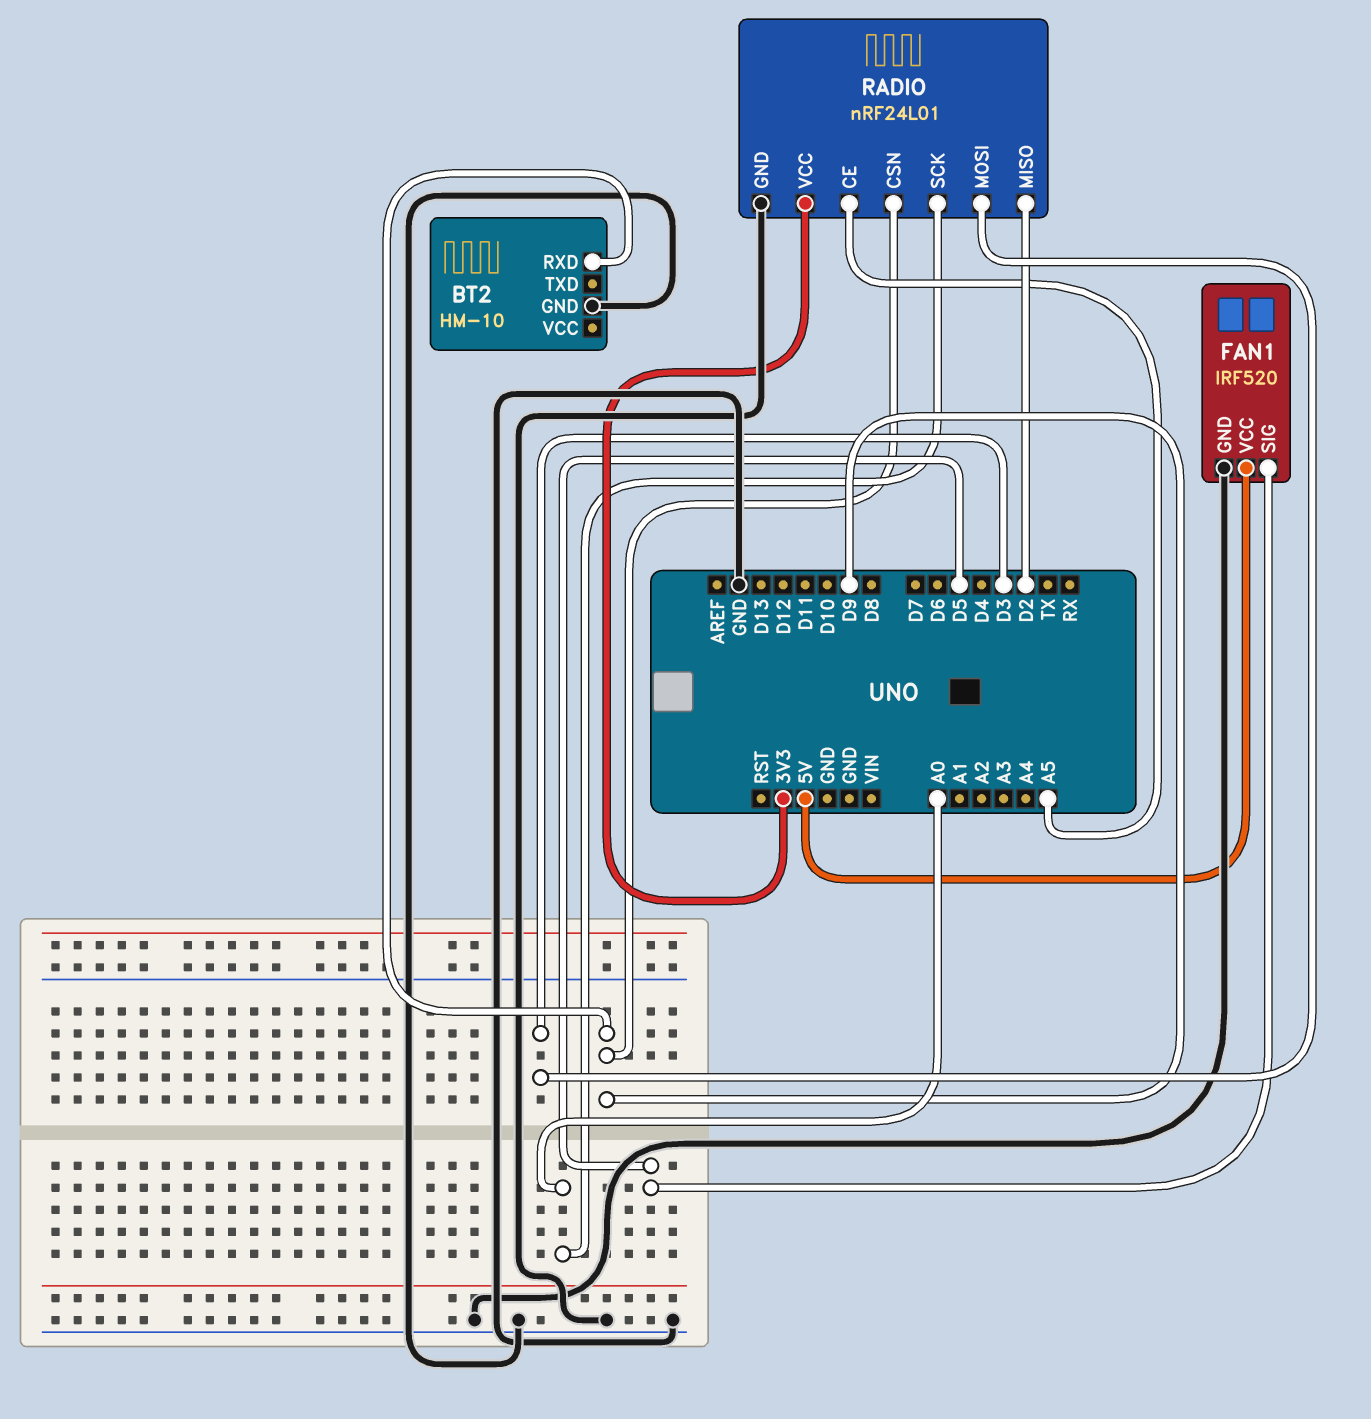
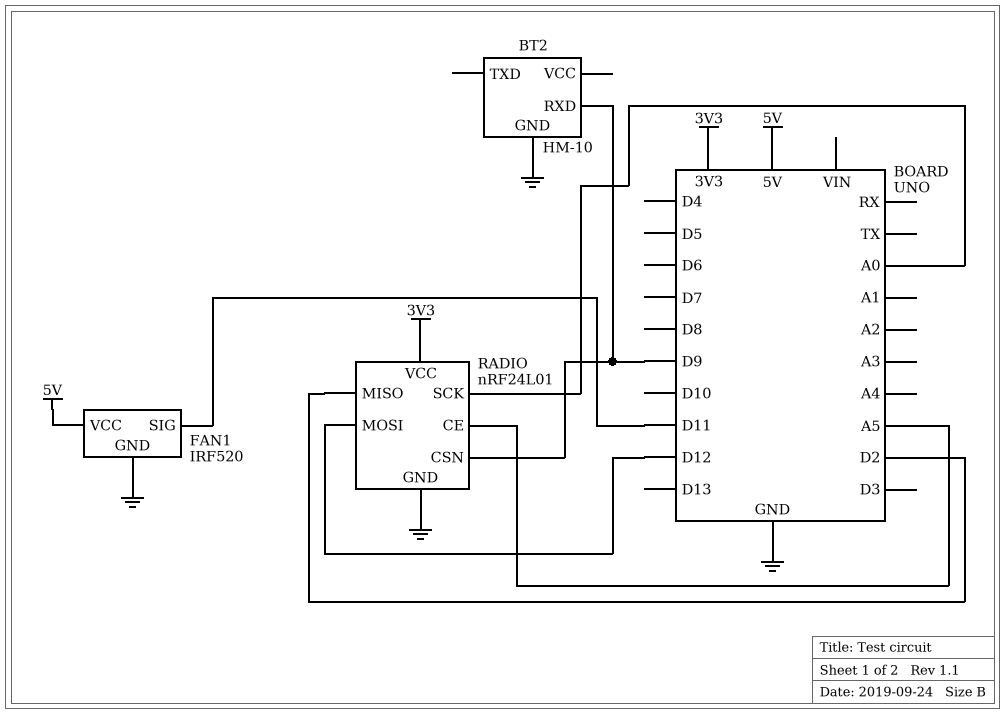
FAN1 pin SIG: D5 -> D11
RADIO pin MOSI: D3 -> D12

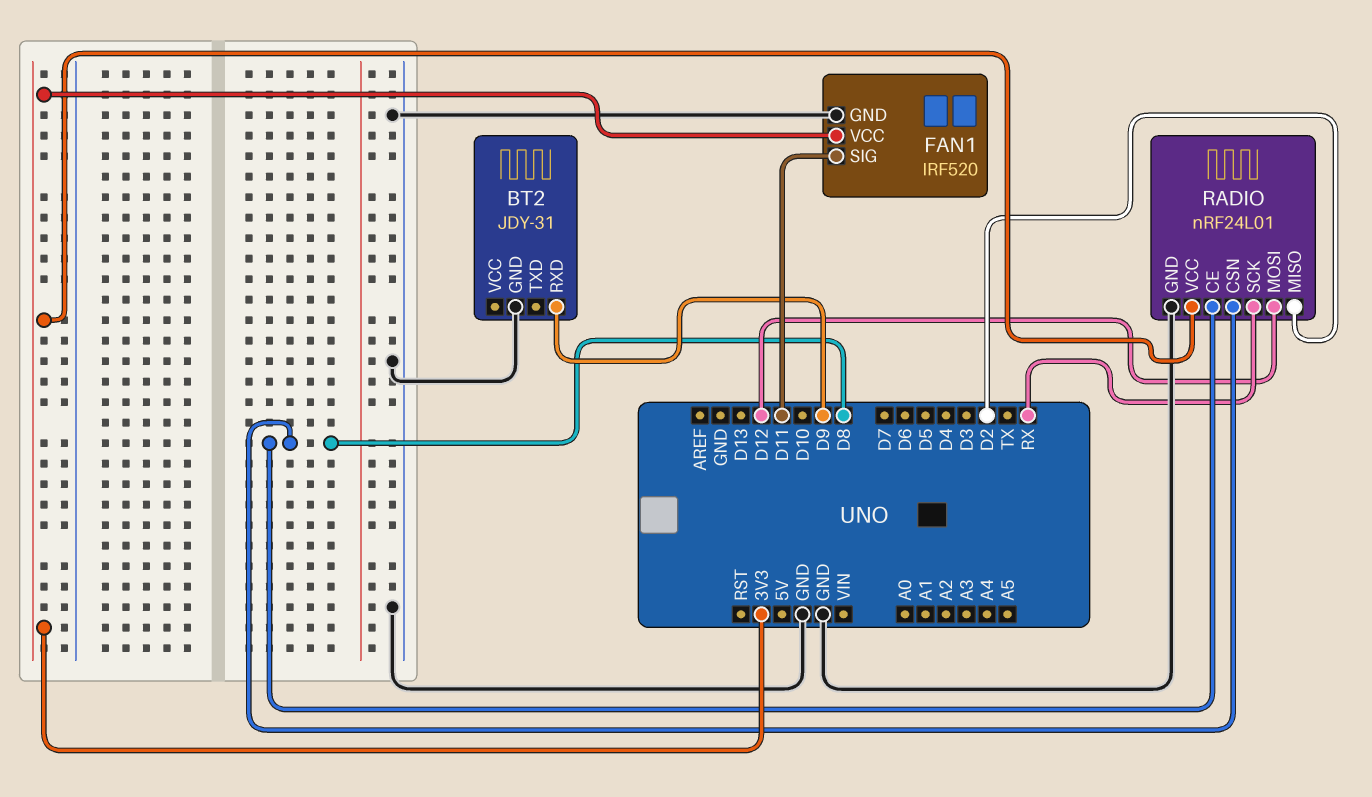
BT2: HM-10 -> JDY-31
FAN1 pin VCC: 5V -> 3V3
RADIO pin CE: A5 -> D8
RADIO pin CSN: D9 -> D8
RADIO pin SCK: A0 -> RX

